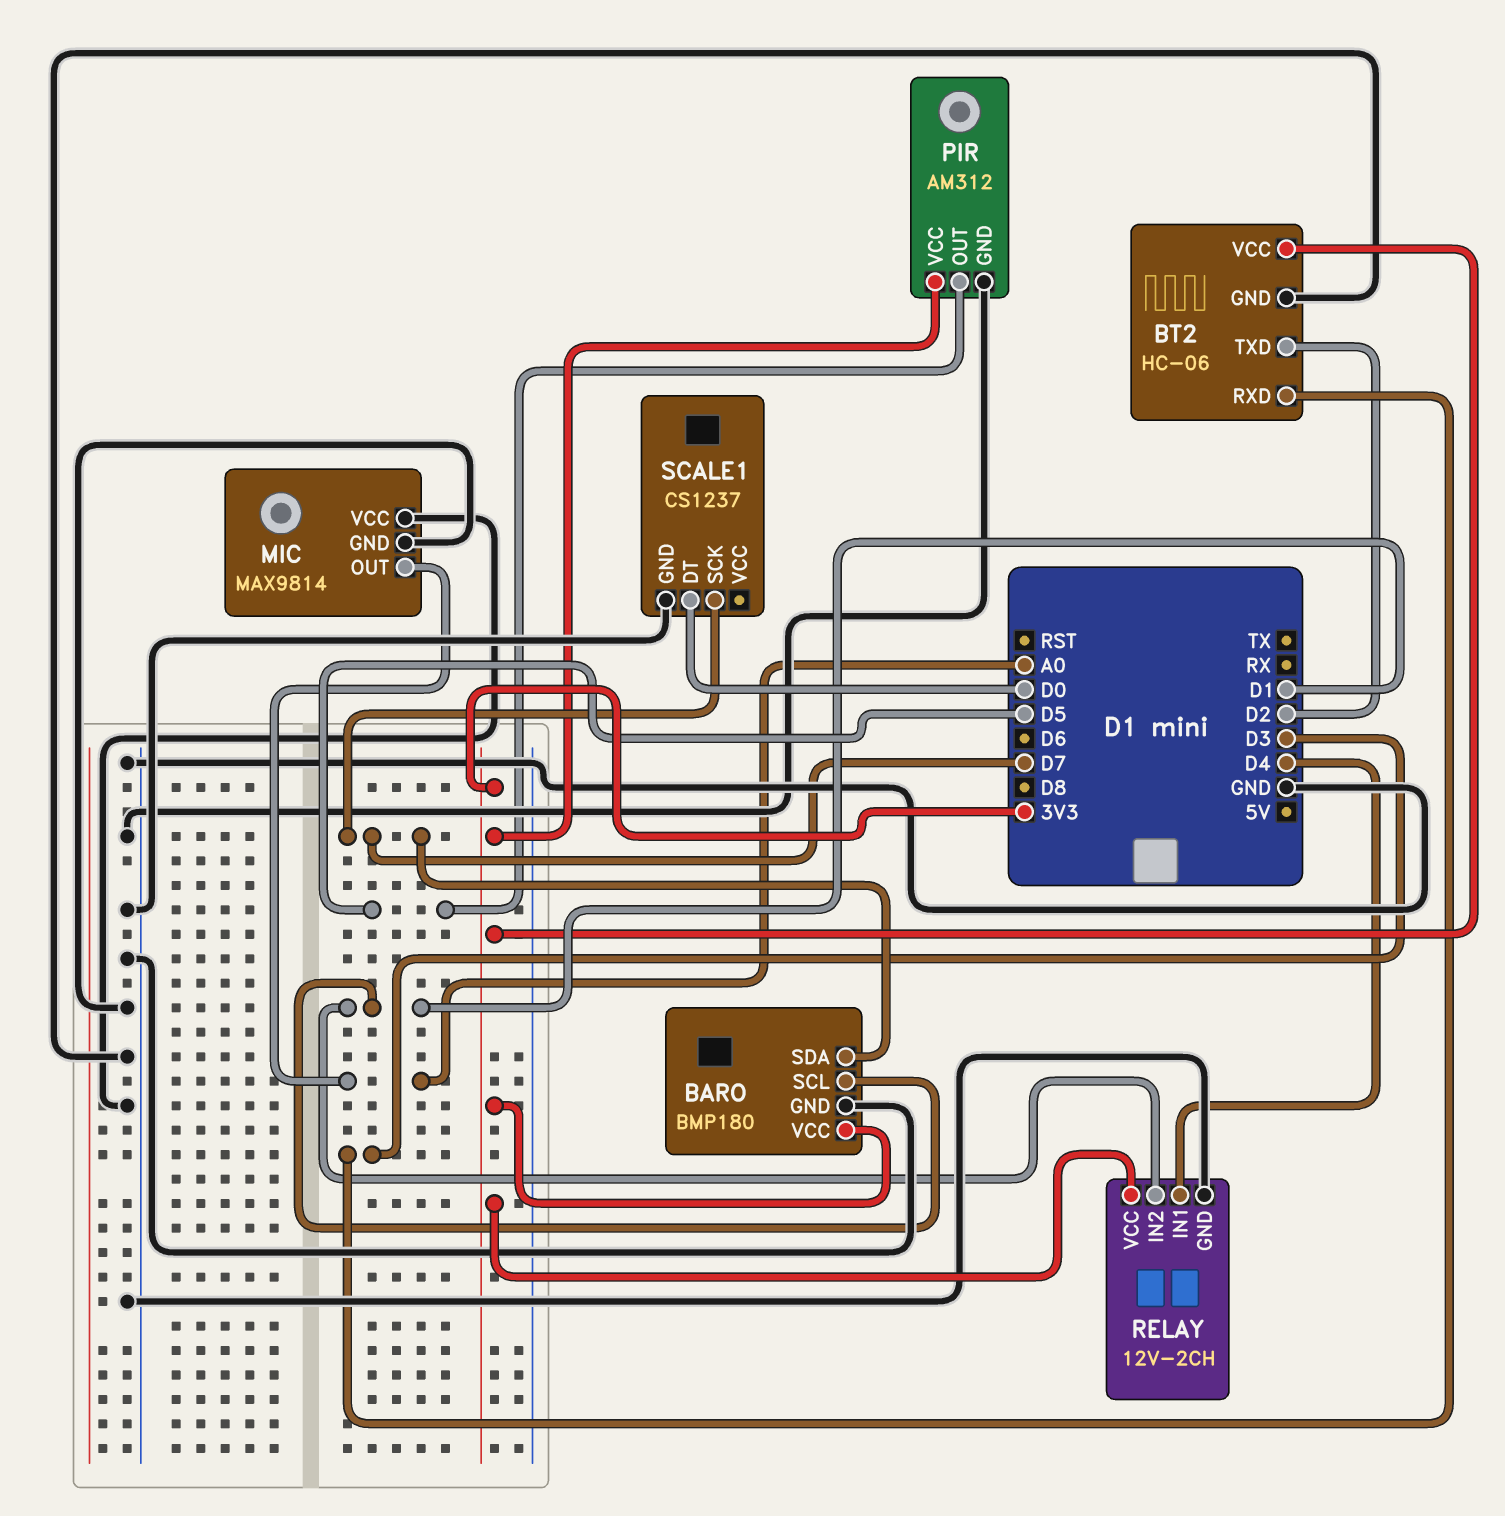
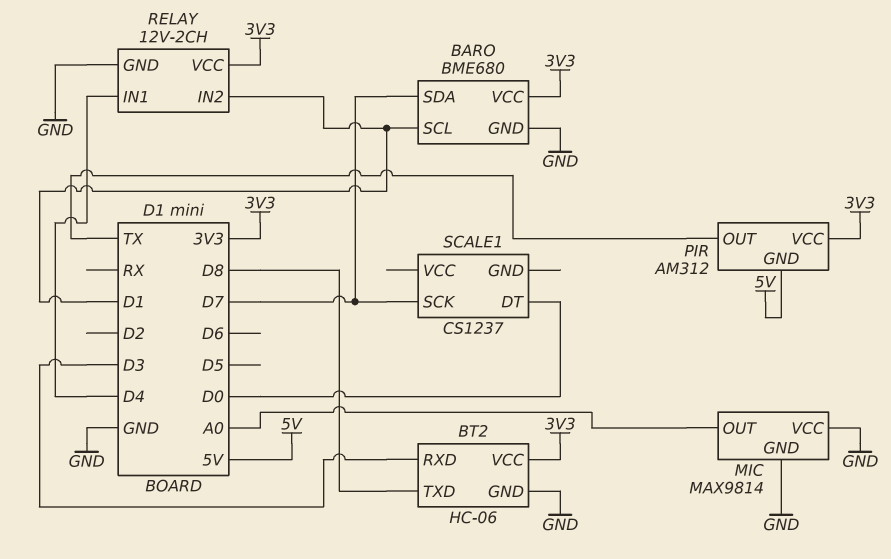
BARO: BMP180 -> BME680
BT2 pin TXD: D2 -> D8
PIR pin GND: GND -> 5V
PIR pin OUT: D5 -> TX
SCALE1 pin GND: GND -> none

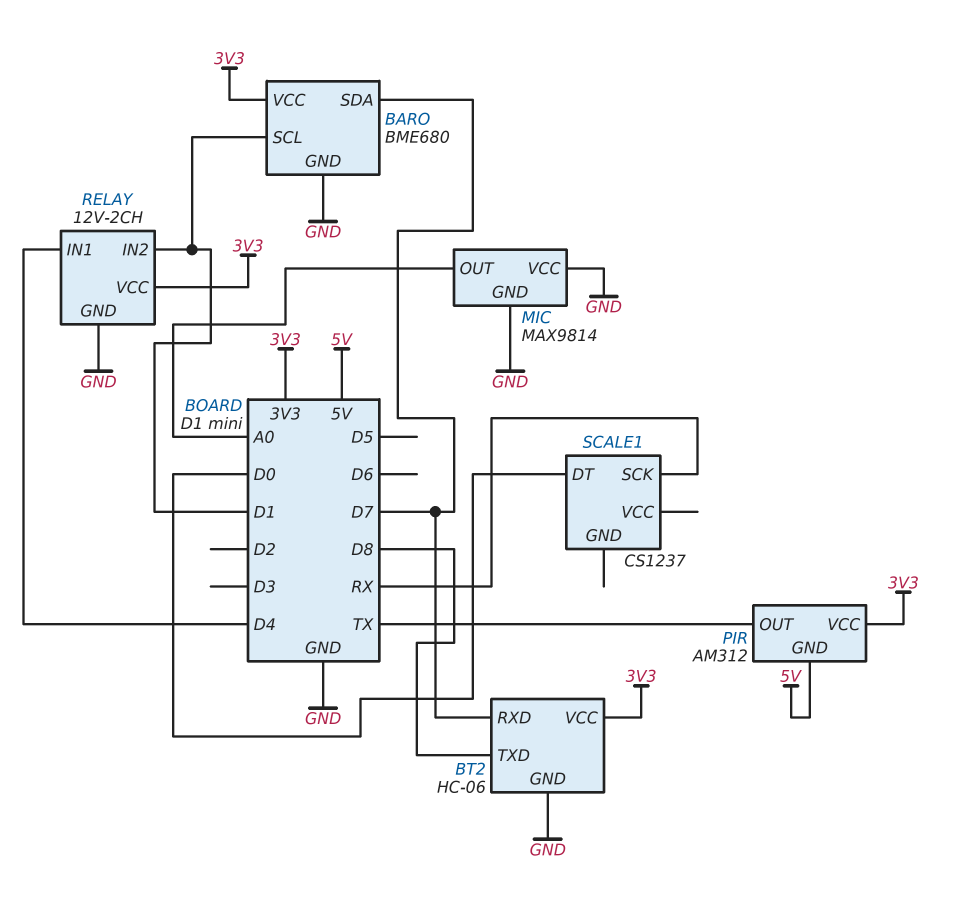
BT2 pin RXD: D3 -> D7
SCALE1 pin SCK: D7 -> RX

